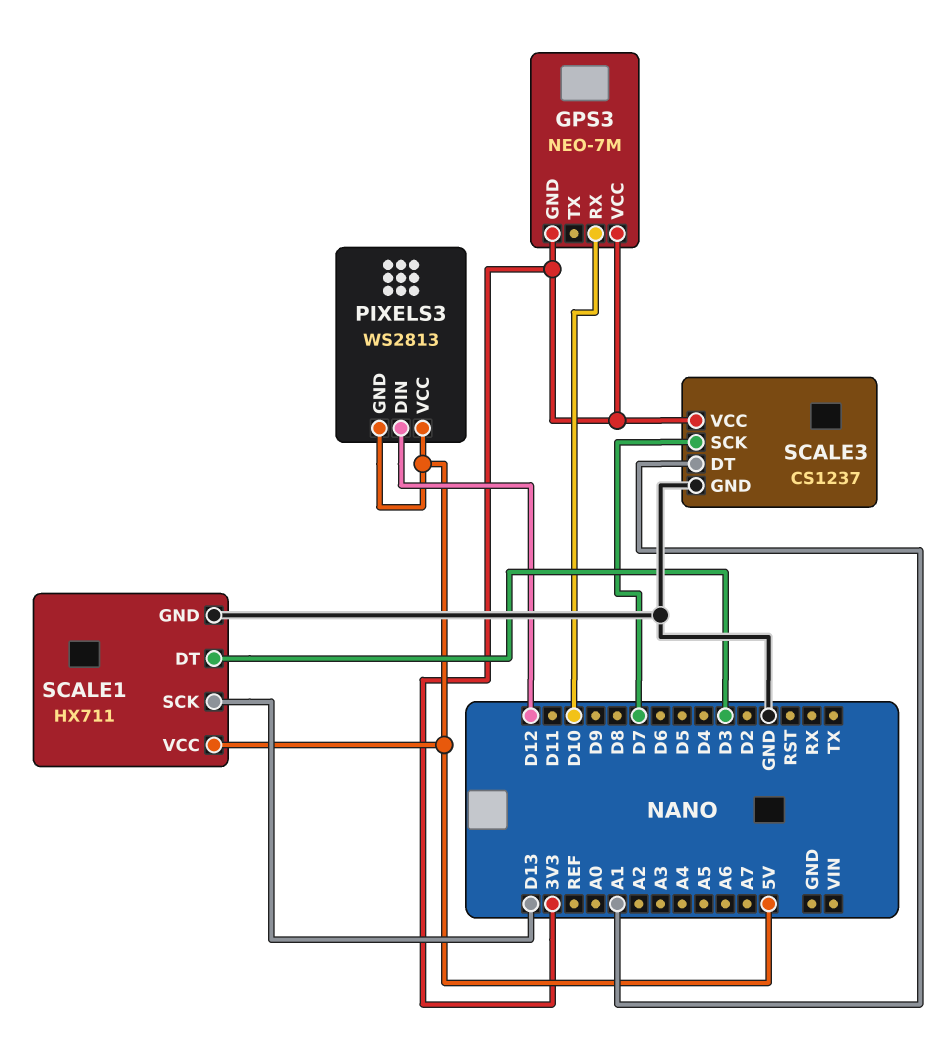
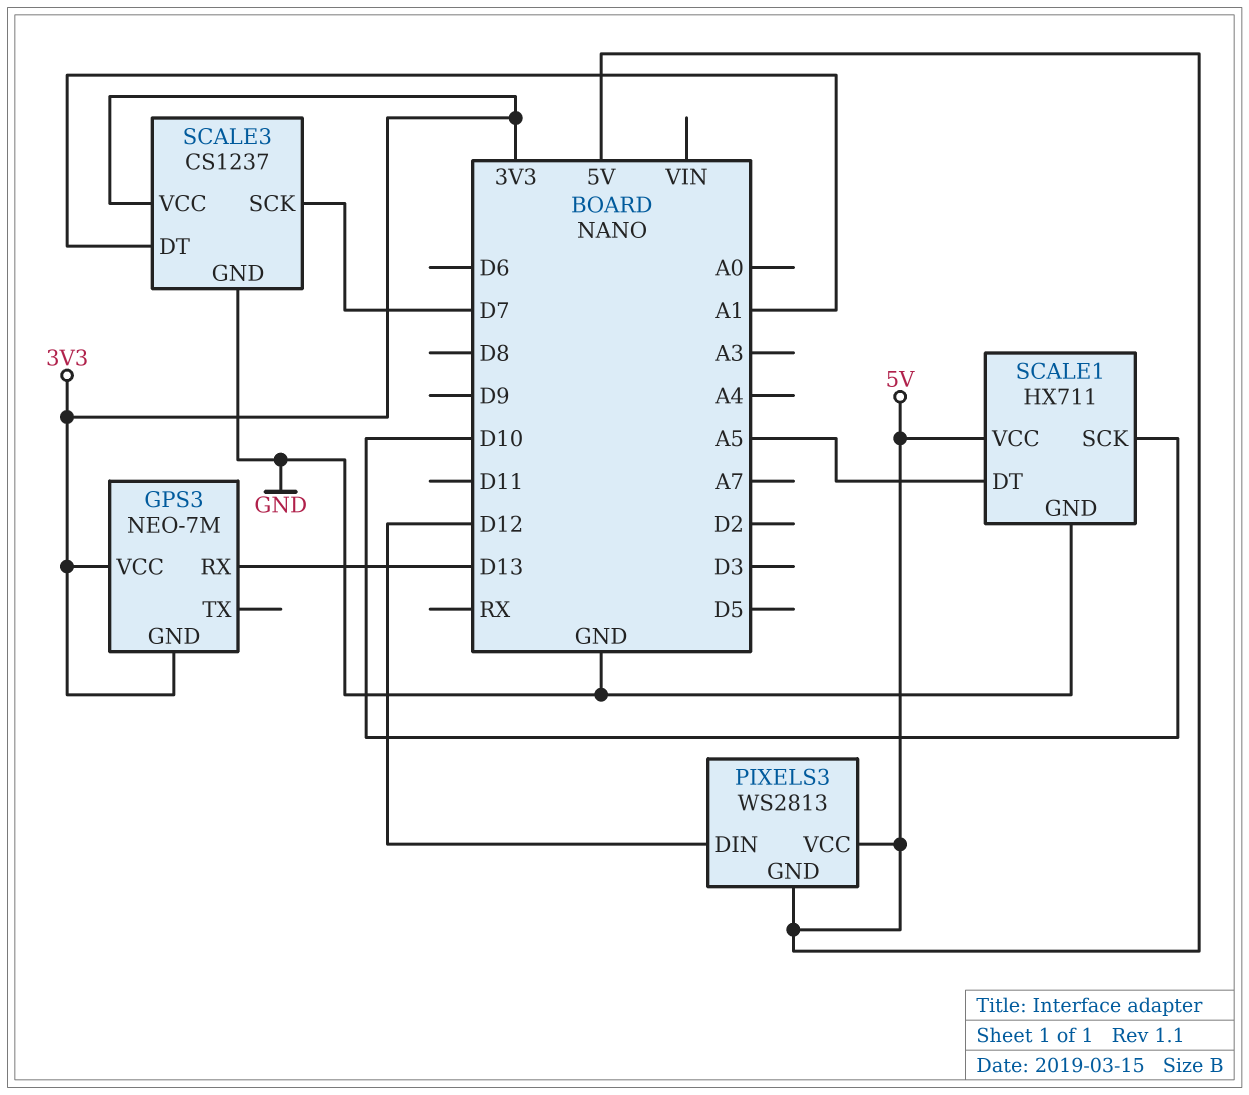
GPS3 pin RX: D10 -> D13
SCALE1 pin DT: D3 -> A5
SCALE1 pin SCK: D13 -> D10

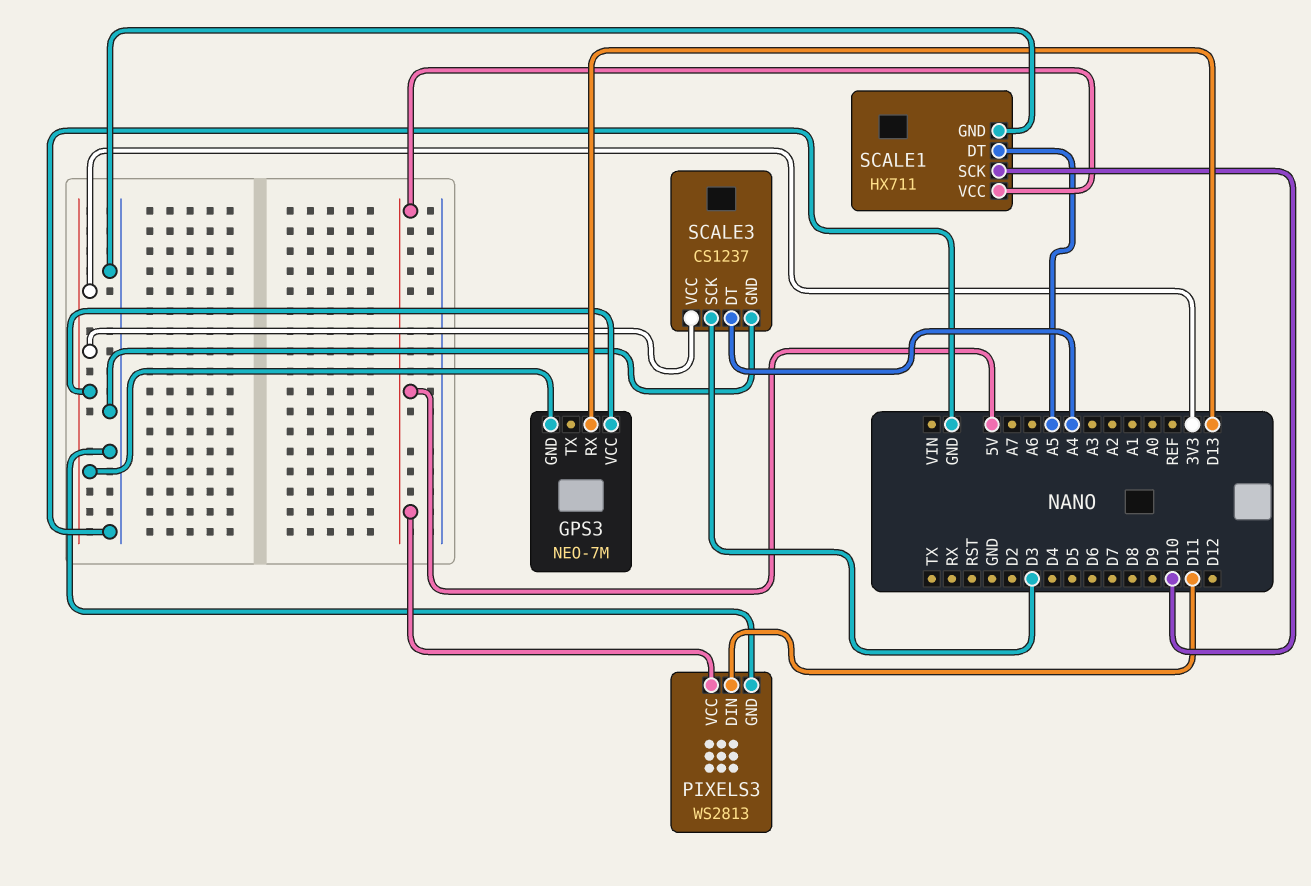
PIXELS3 pin DIN: D12 -> D11
PIXELS3 pin GND: 5V -> GND
SCALE3 pin DT: A1 -> A4
SCALE3 pin SCK: D7 -> D3

